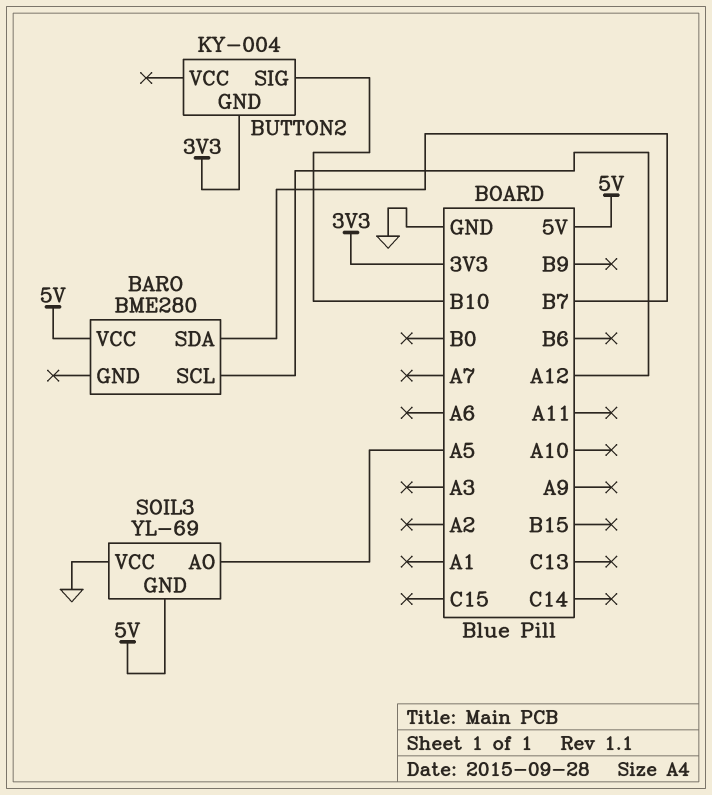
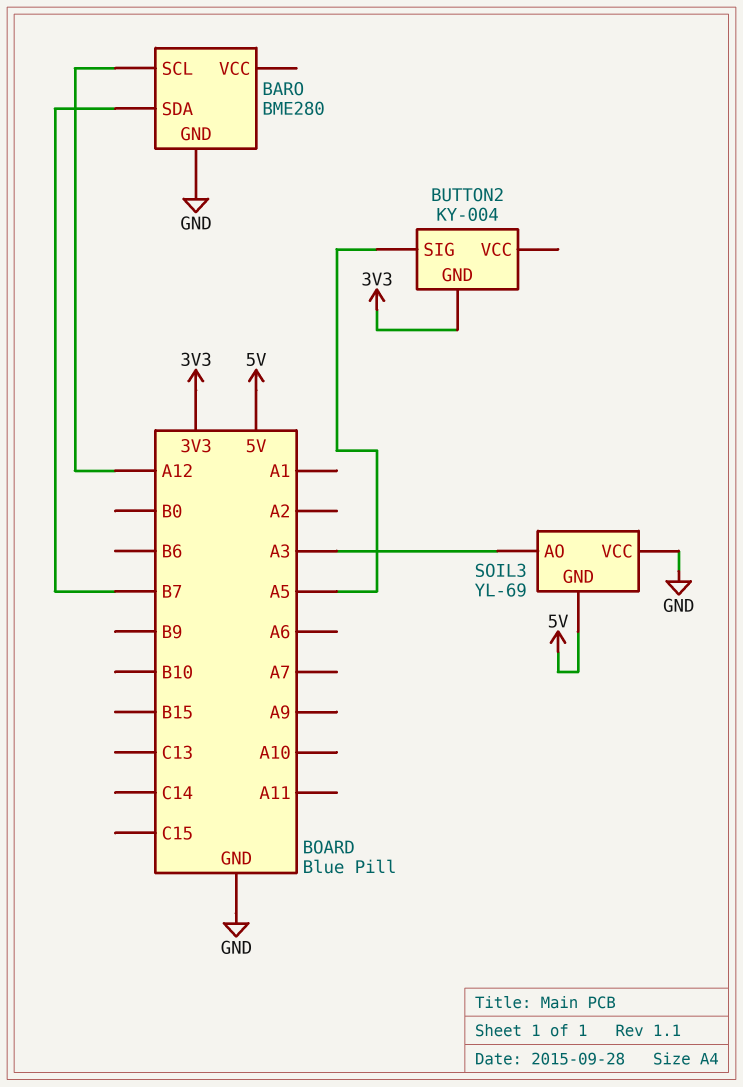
BARO pin GND: none -> GND
BARO pin VCC: 5V -> none
BUTTON2 pin SIG: B10 -> A5
SOIL3 pin AO: A5 -> A3

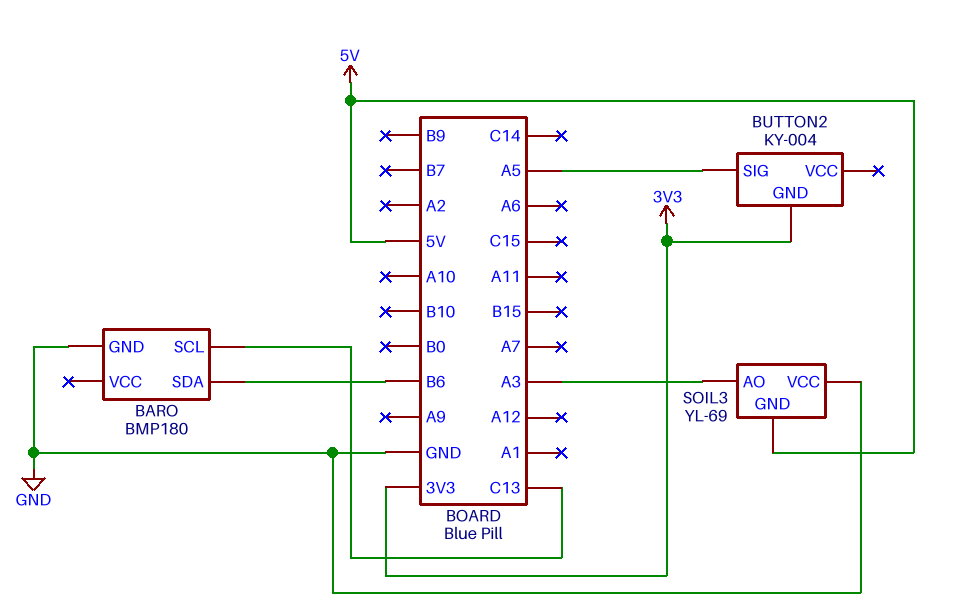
BARO: BME280 -> BMP180
BARO pin SCL: A12 -> C13
BARO pin SDA: B7 -> B6

